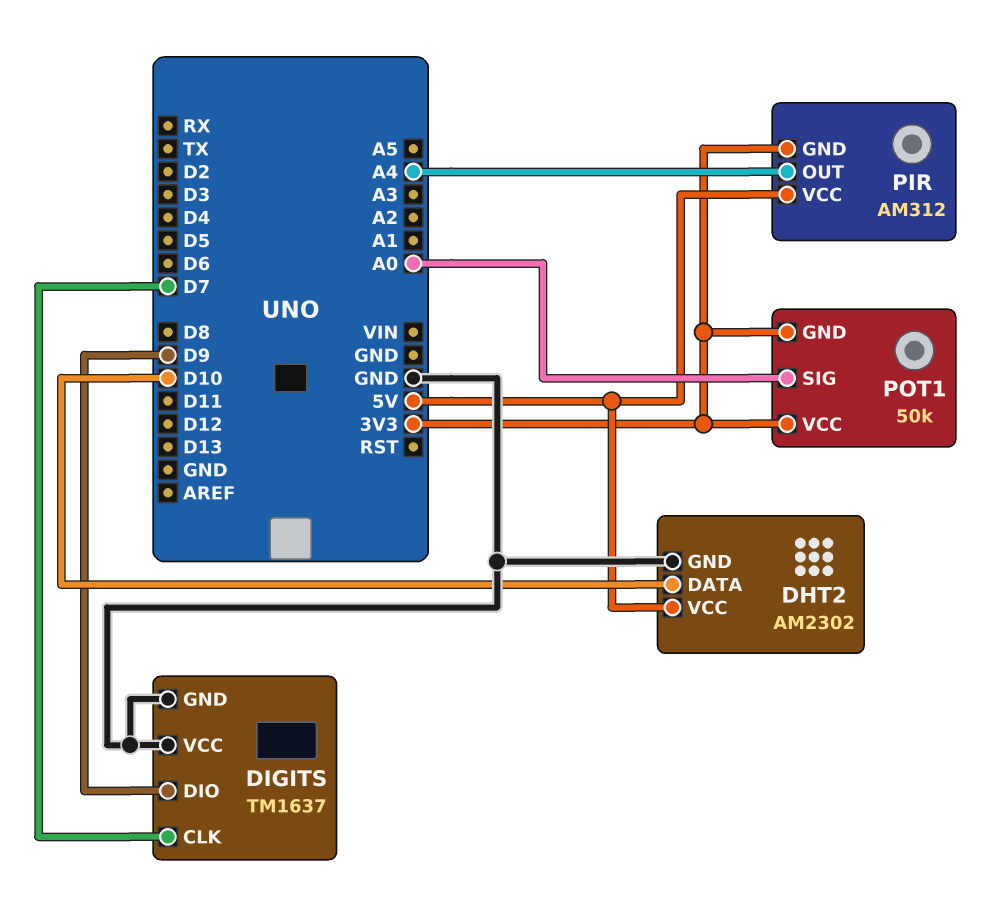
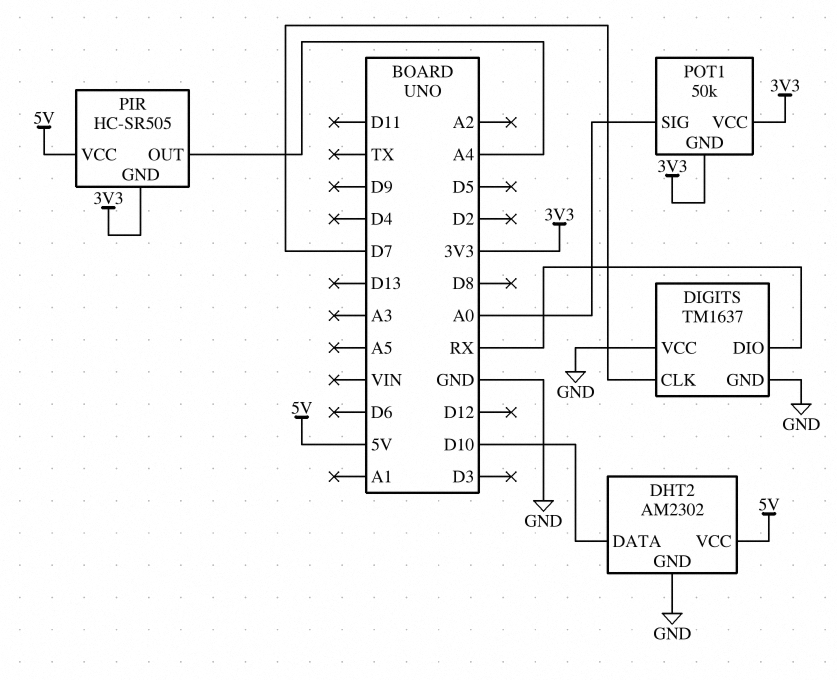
DIGITS pin DIO: D9 -> RX
PIR: AM312 -> HC-SR505

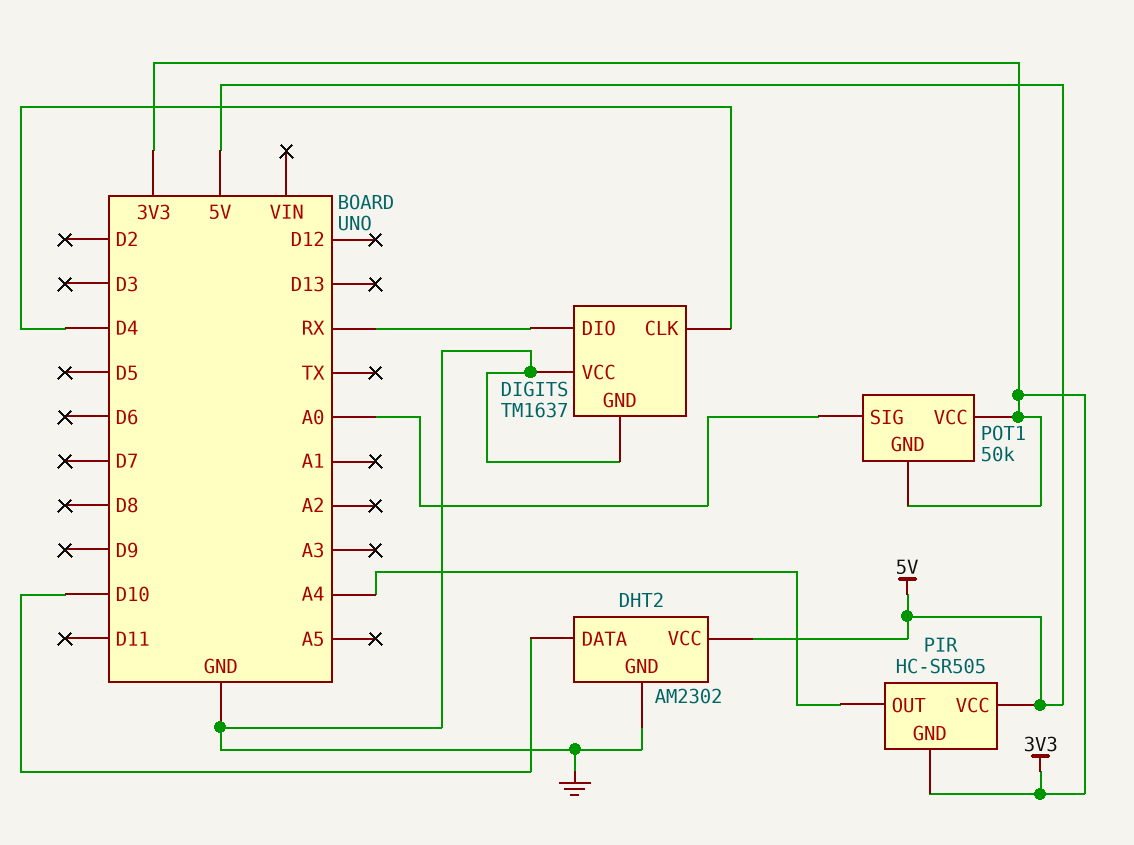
DIGITS pin CLK: D7 -> D4

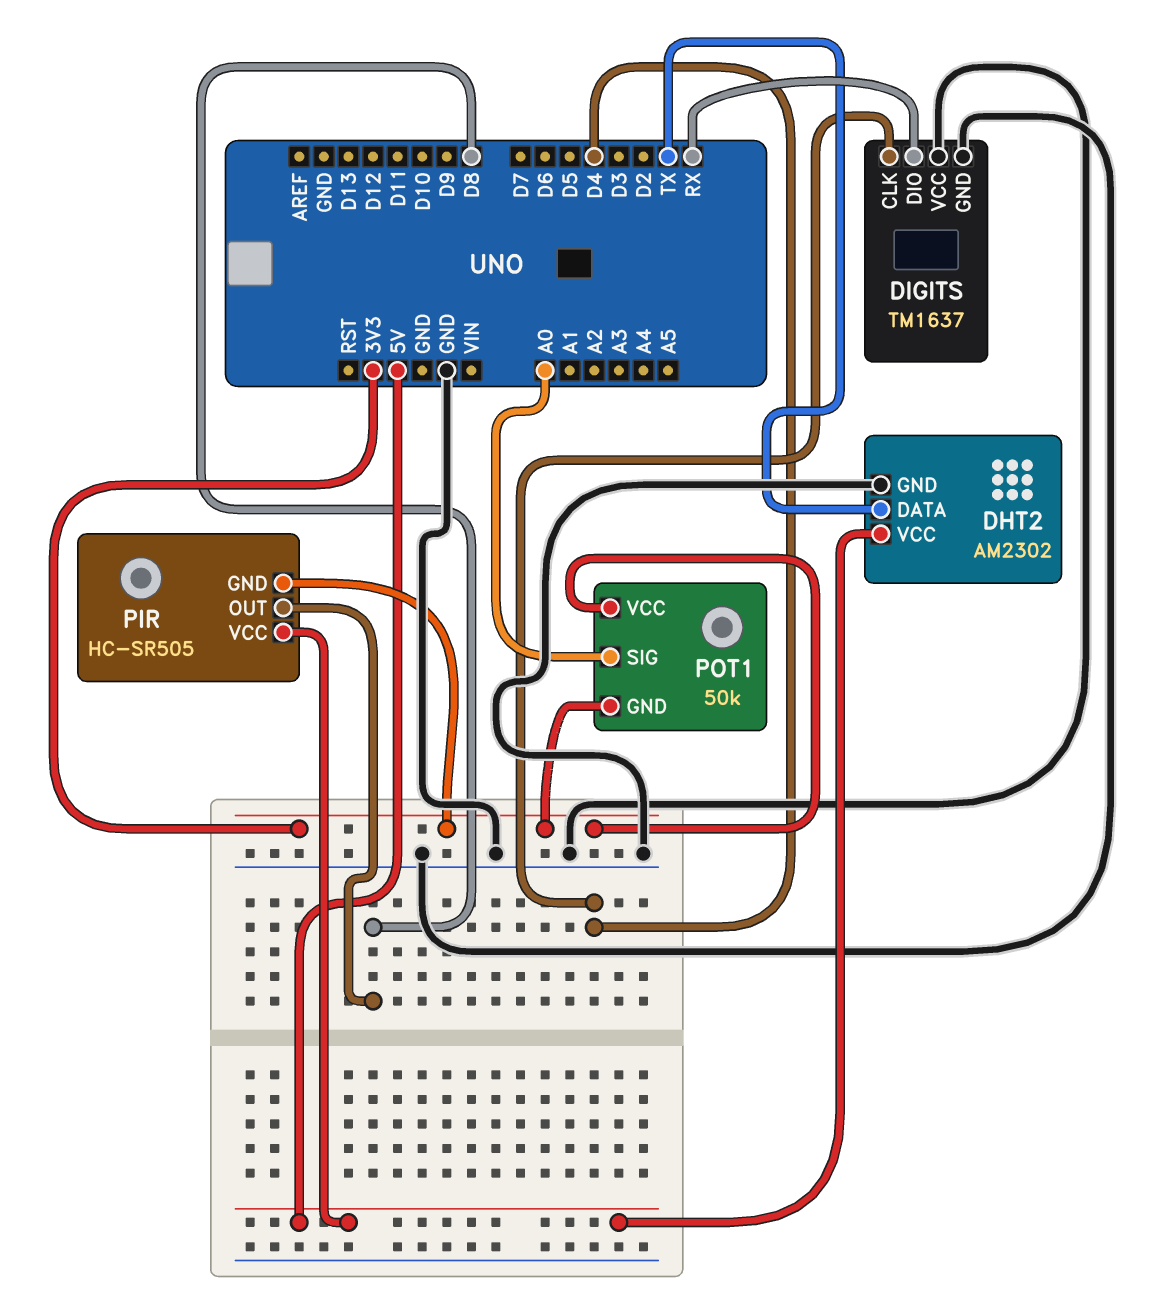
DHT2 pin DATA: D10 -> TX
PIR pin OUT: A4 -> D8

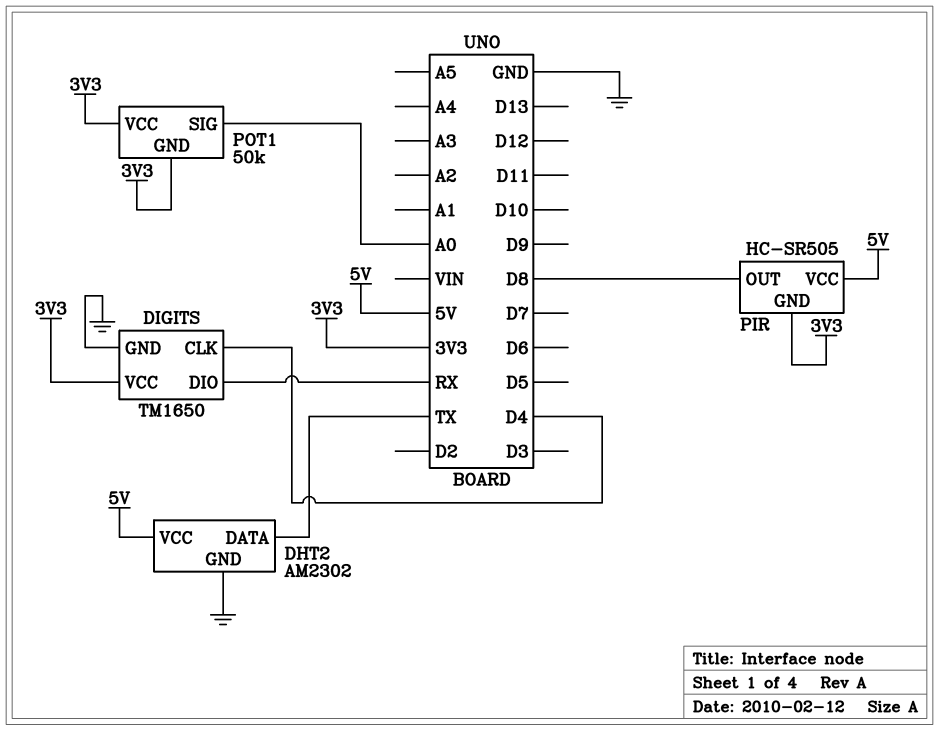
DIGITS: TM1637 -> TM1650
DIGITS pin VCC: GND -> 3V3

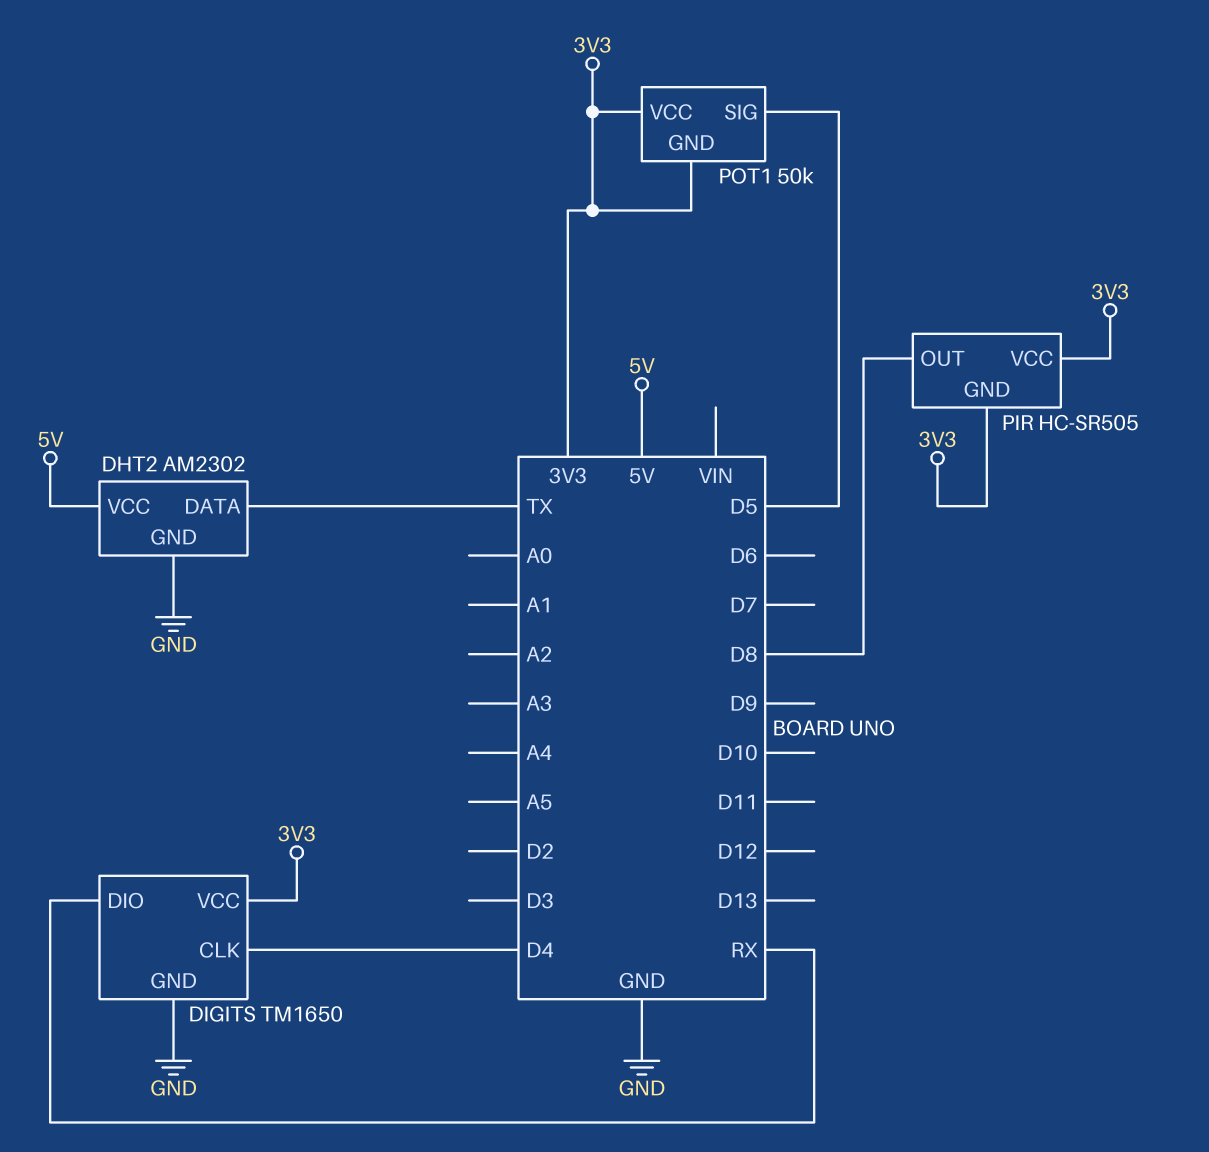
PIR pin VCC: 5V -> 3V3
POT1 pin SIG: A0 -> D5

